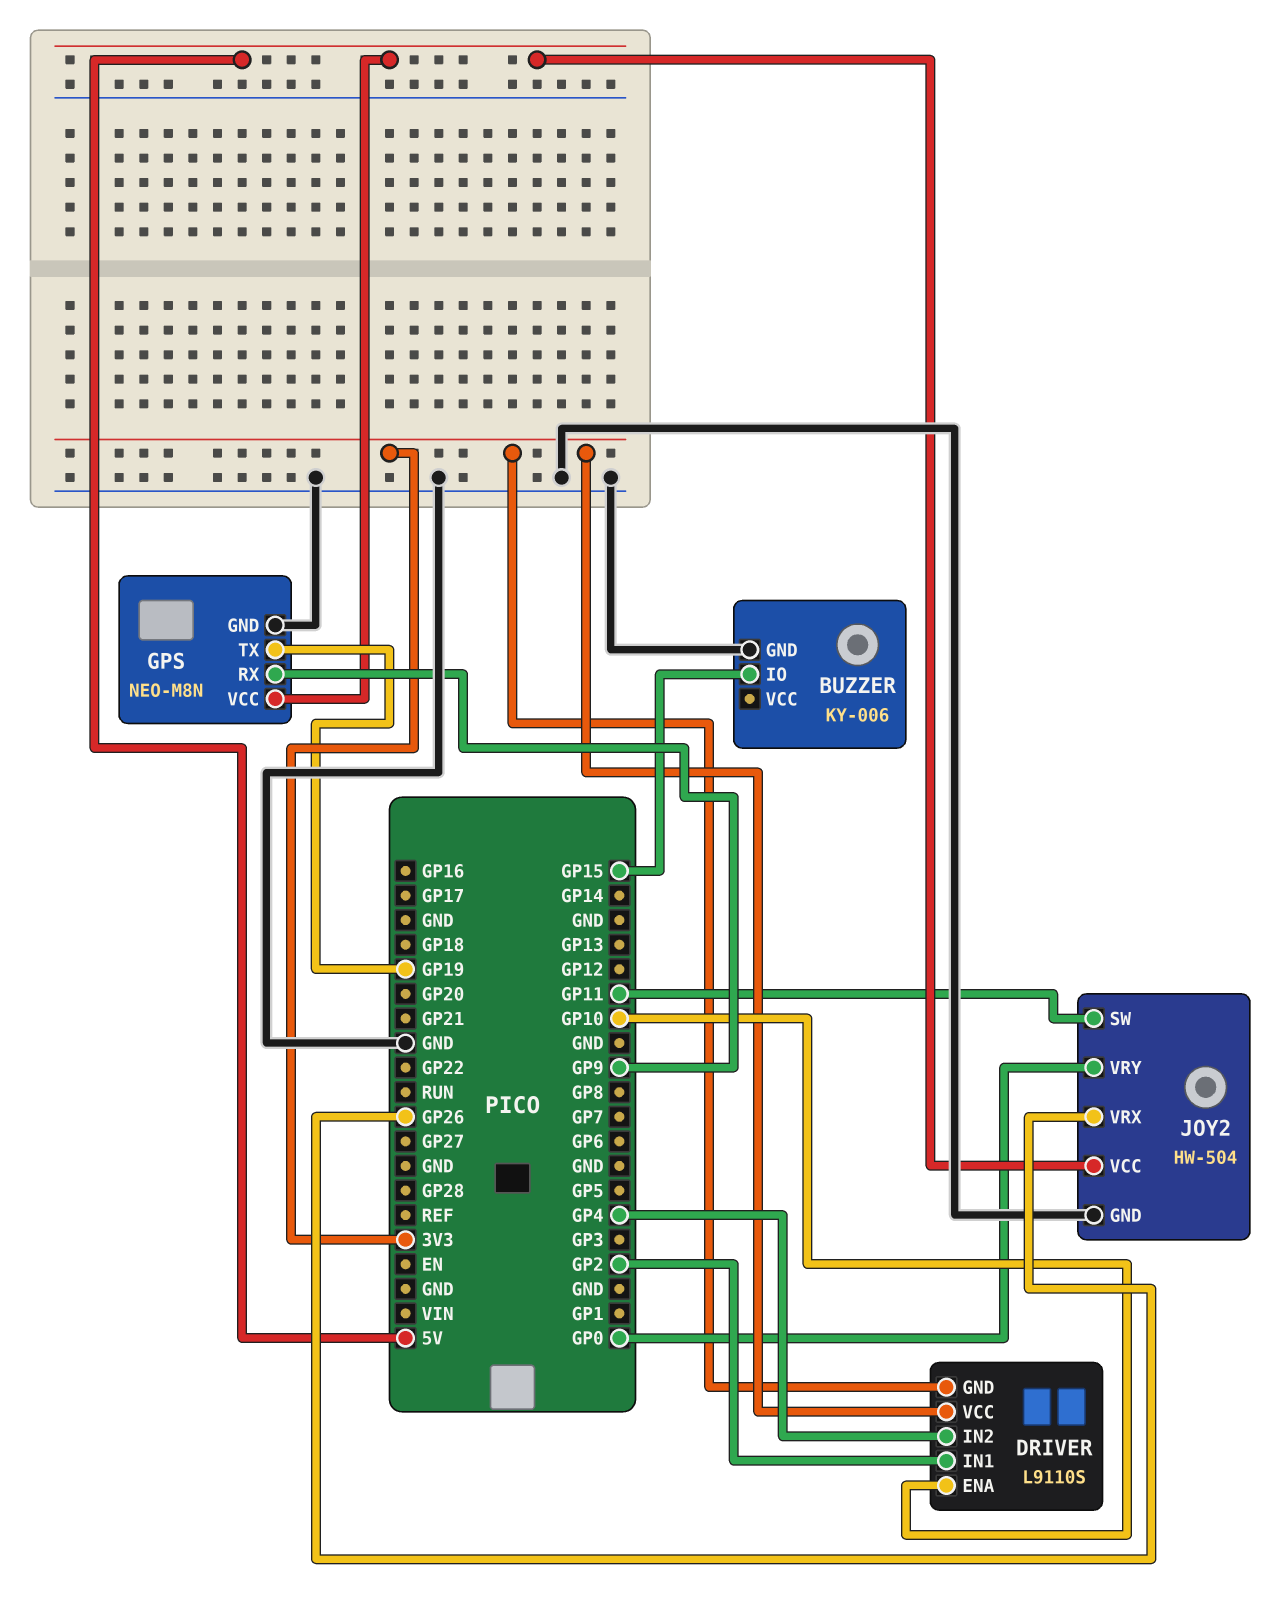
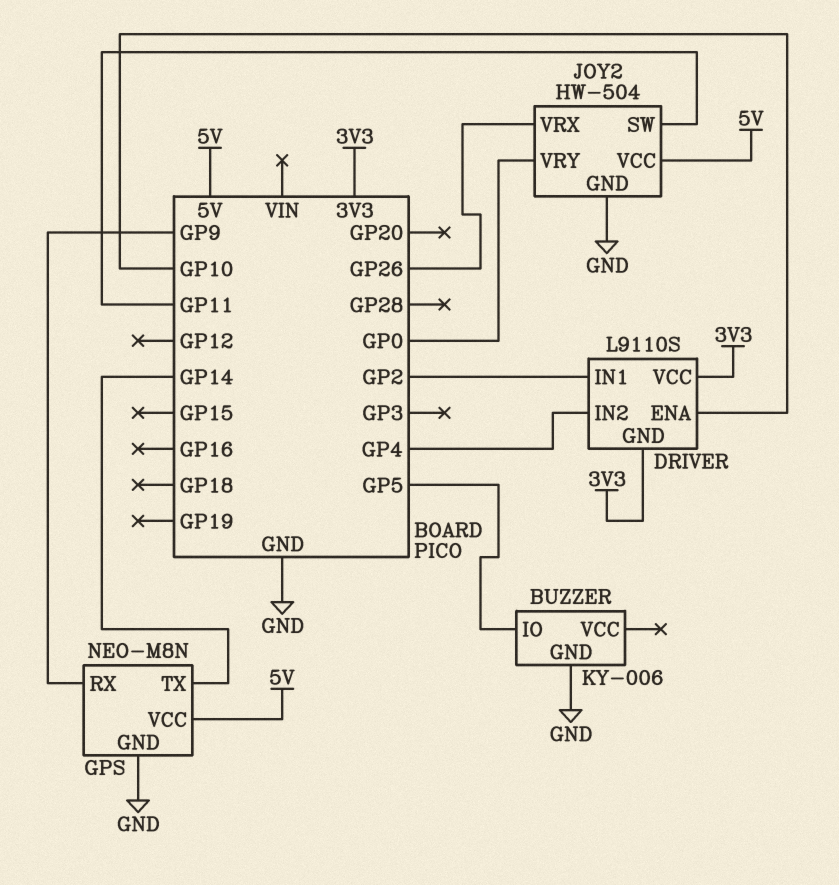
BUZZER pin IO: GP15 -> GP5
GPS pin TX: GP19 -> GP14

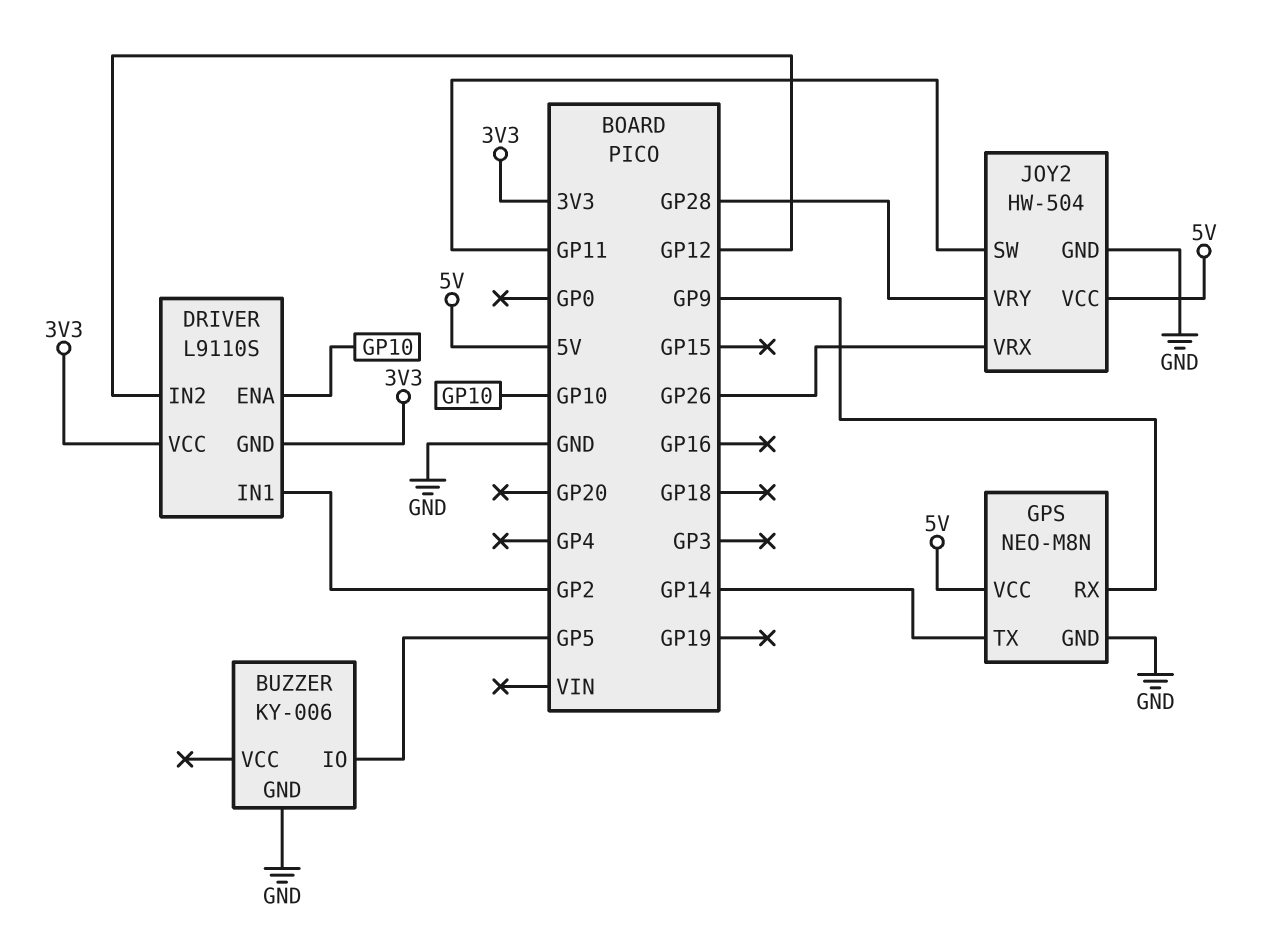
DRIVER pin IN2: GP4 -> GP12
JOY2 pin VRY: GP0 -> GP28

